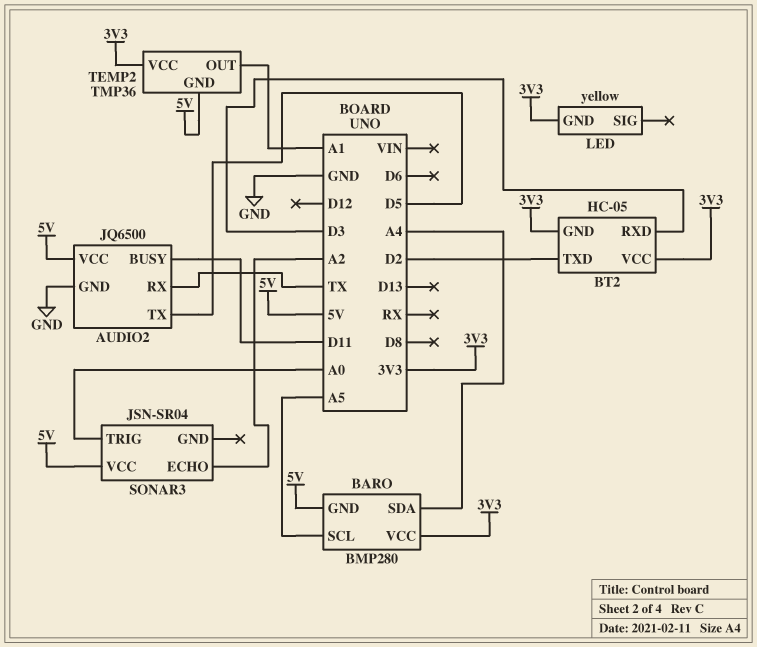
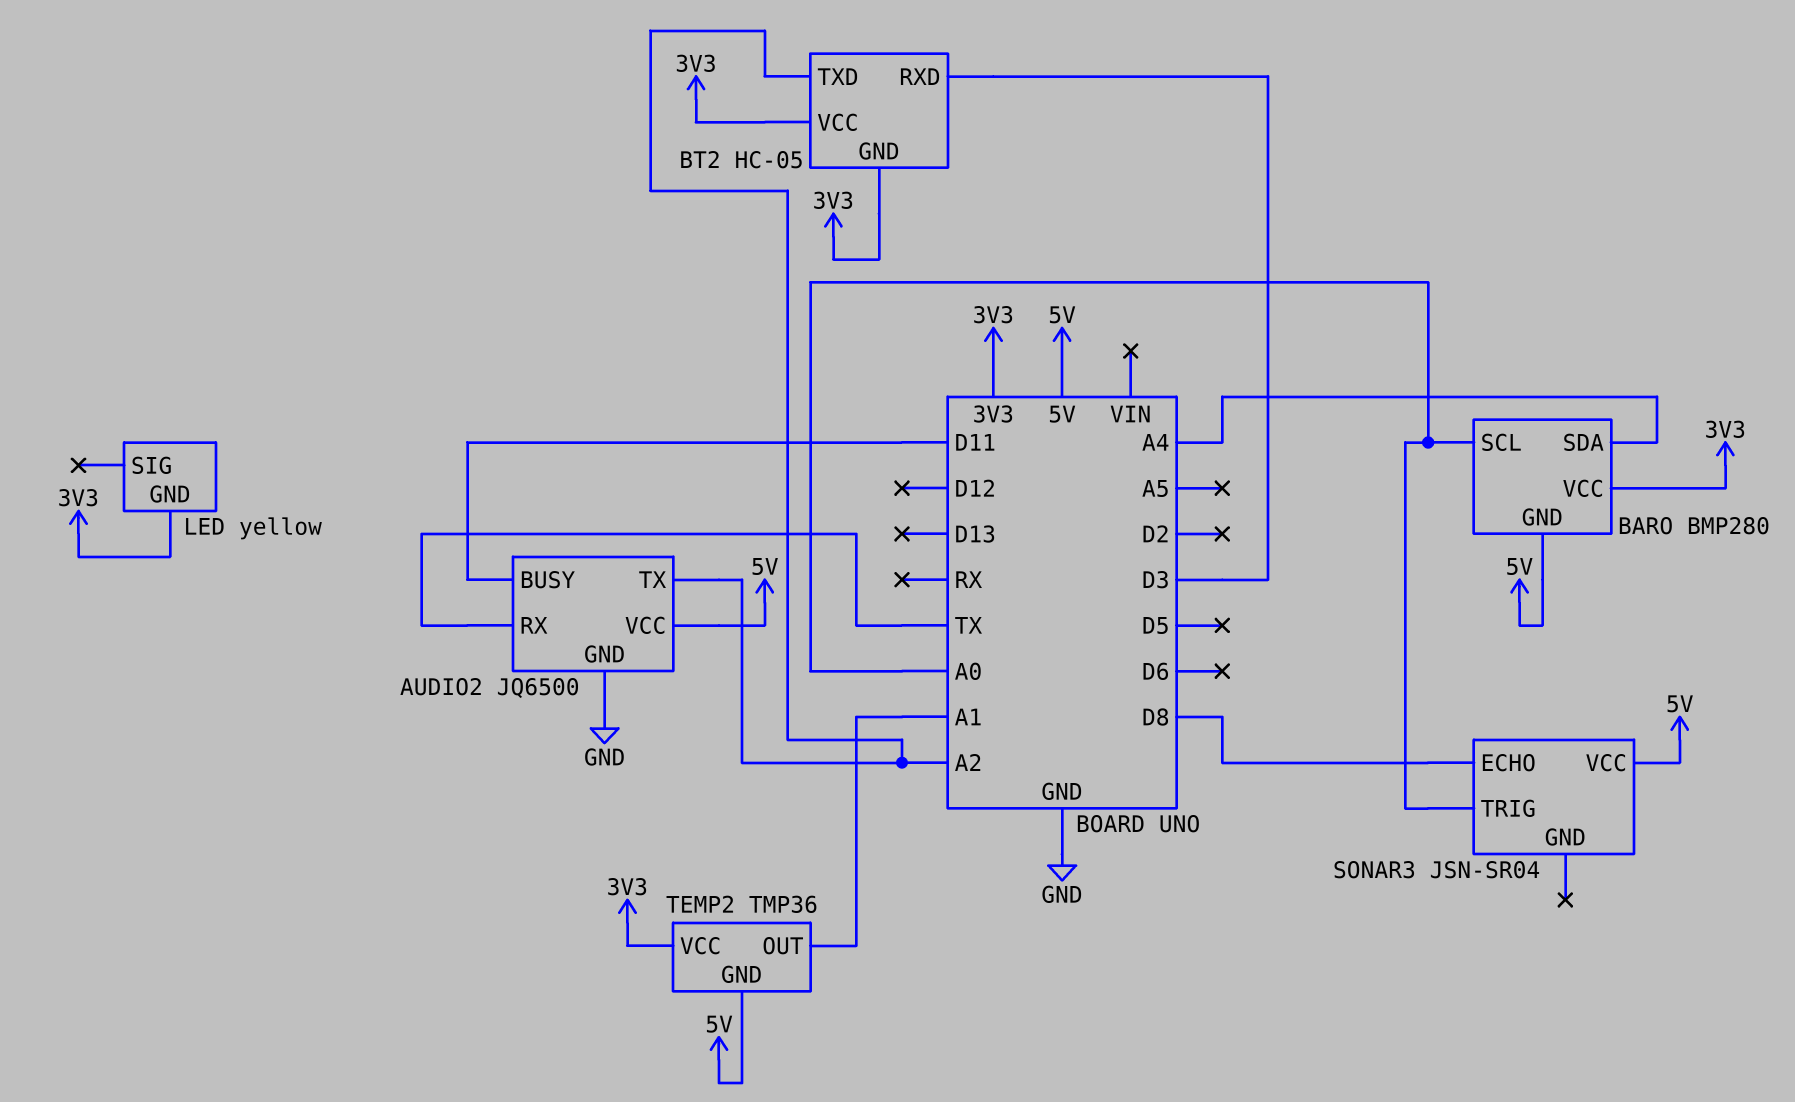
AUDIO2 pin TX: D5 -> A2
BARO pin SCL: A5 -> A0
BT2 pin TXD: D2 -> A2
SONAR3 pin ECHO: A2 -> D8

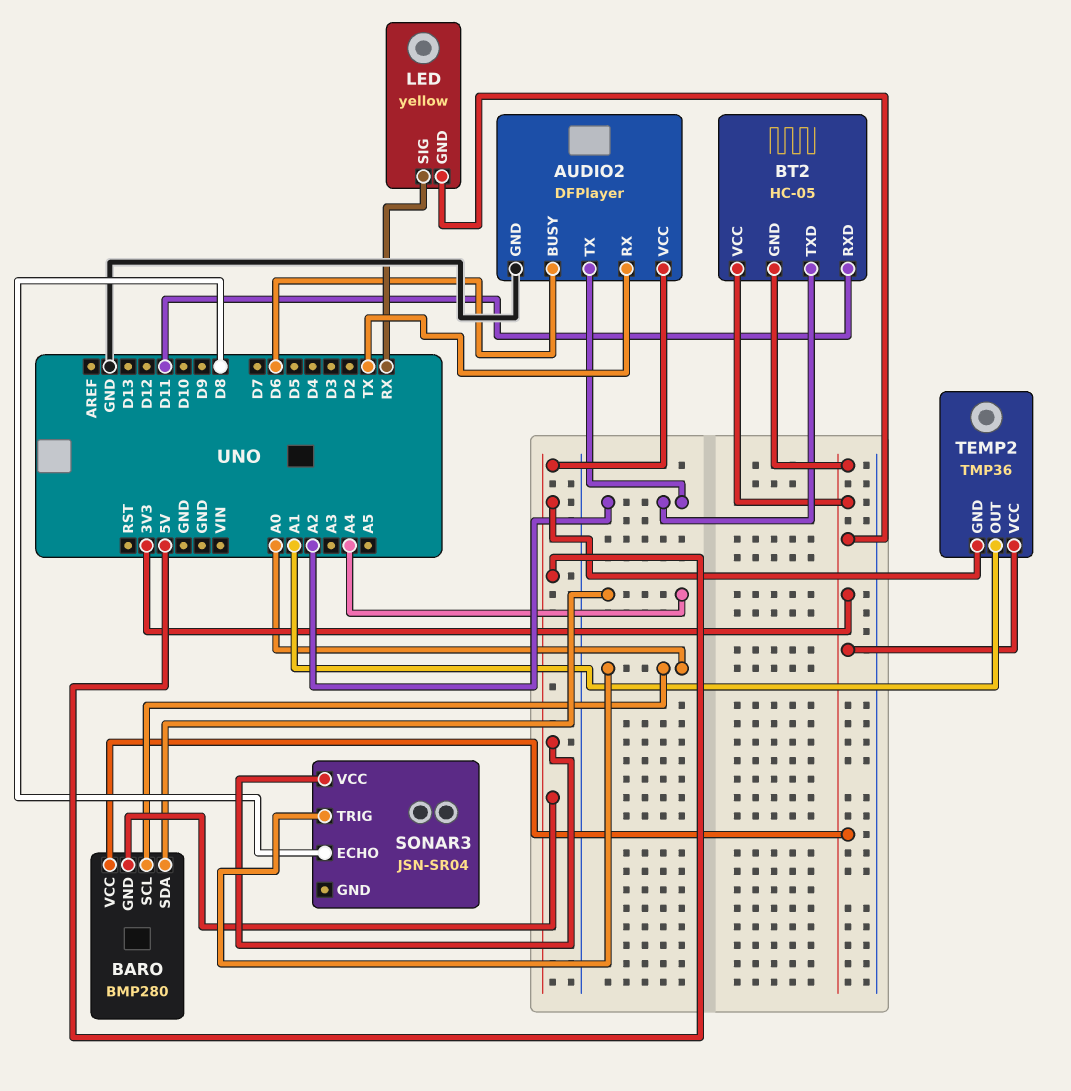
AUDIO2: JQ6500 -> DFPlayer
AUDIO2 pin BUSY: D11 -> D6
BT2 pin RXD: D3 -> D11
LED pin SIG: none -> RX

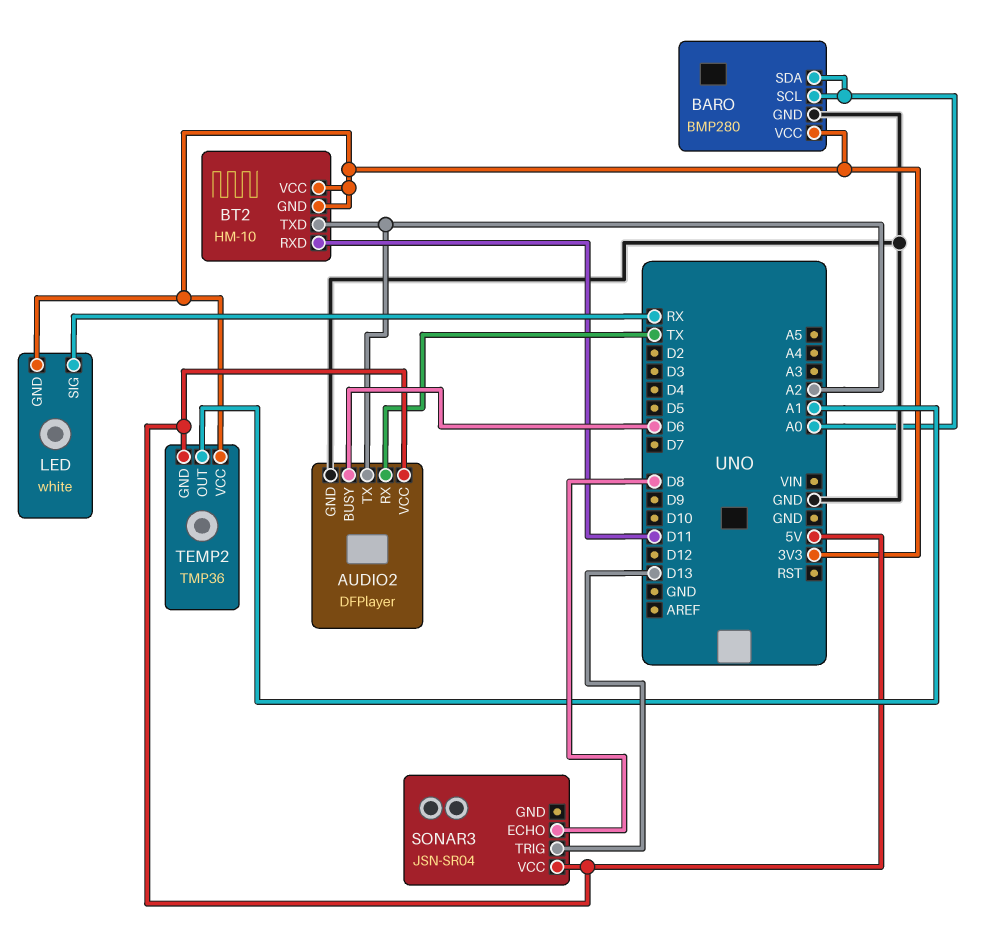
BARO pin GND: 5V -> GND
BARO pin SDA: A4 -> A0
BT2: HC-05 -> HM-10
LED: yellow -> white
SONAR3 pin TRIG: A0 -> D13

